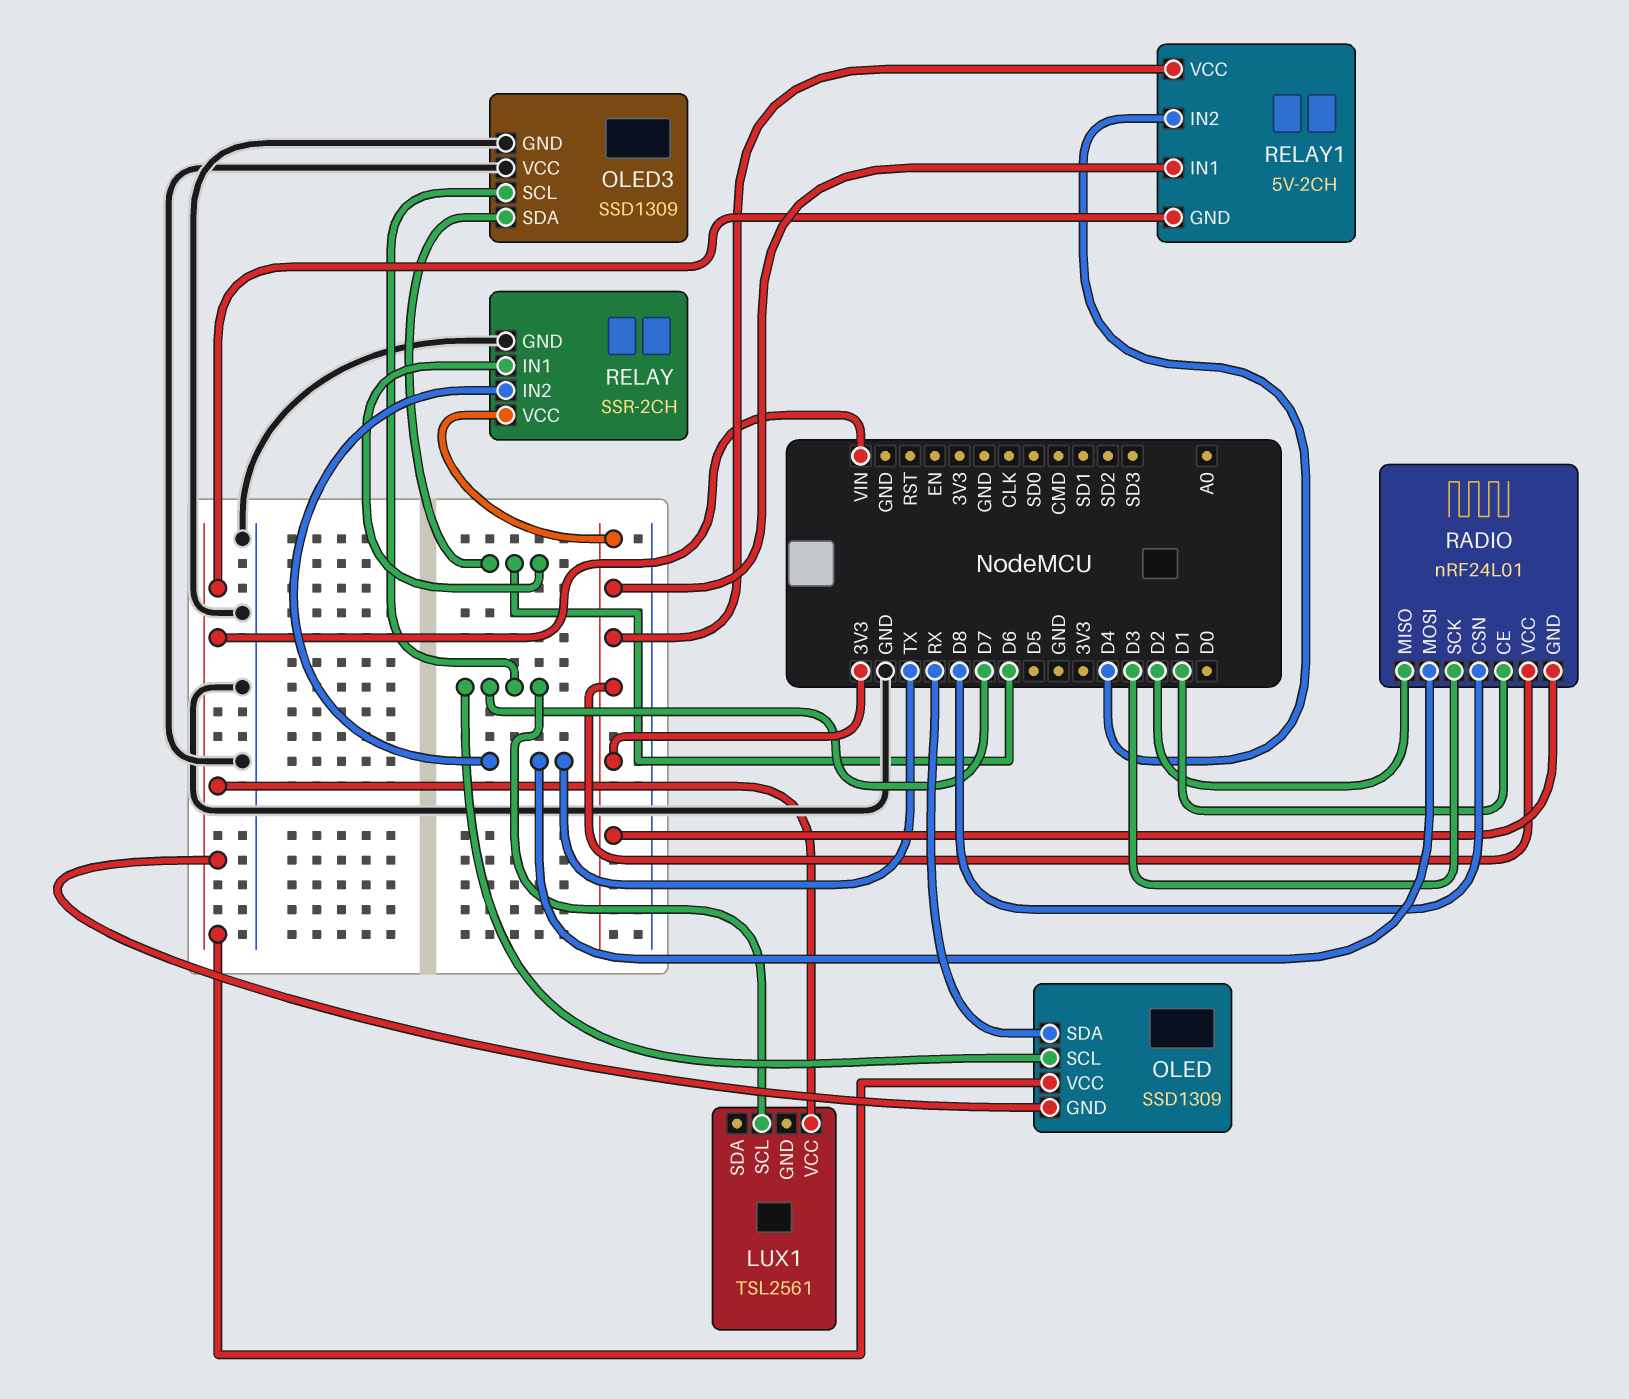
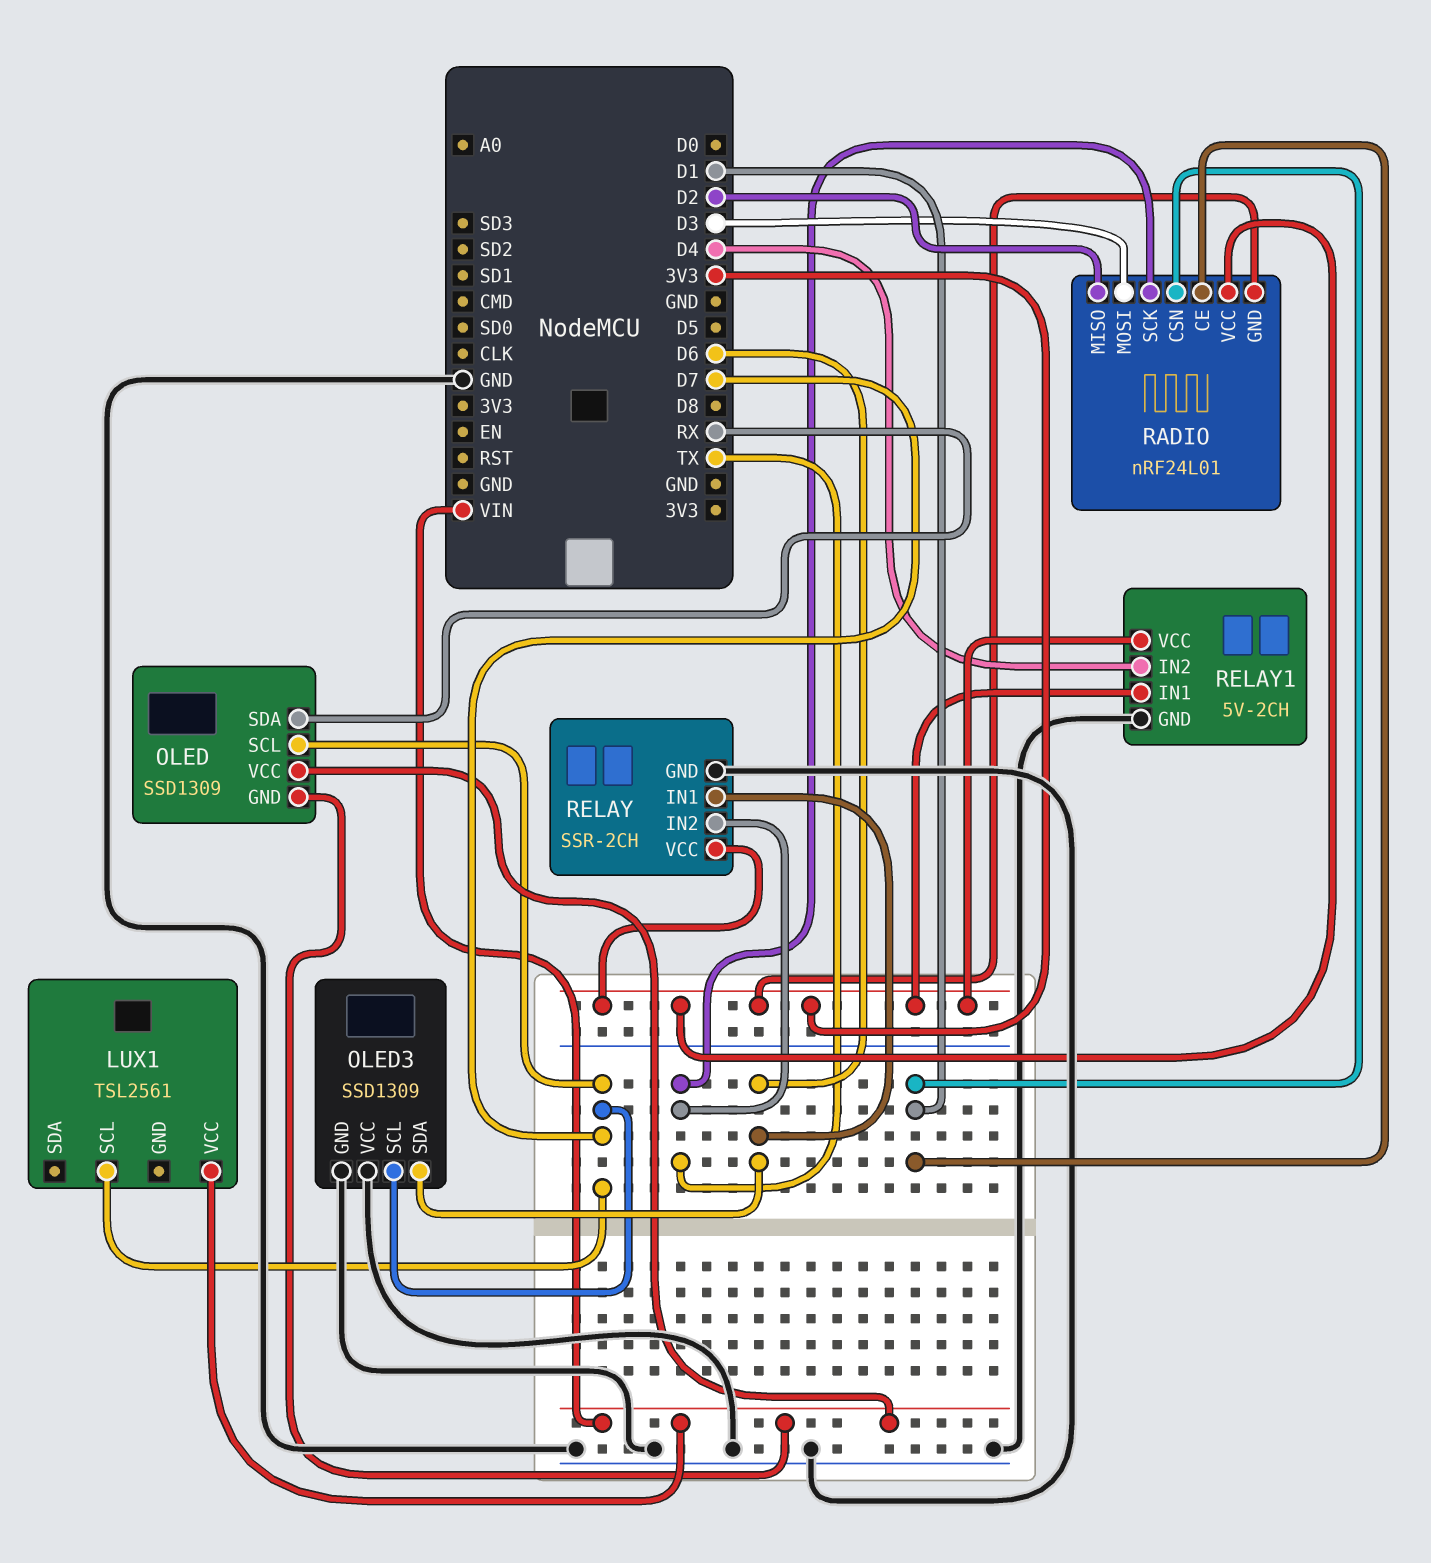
RADIO pin CSN: D8 -> D1
RADIO pin MOSI: TX -> D3
RADIO pin SCK: D3 -> TX
RELAY1 pin GND: VIN -> GND

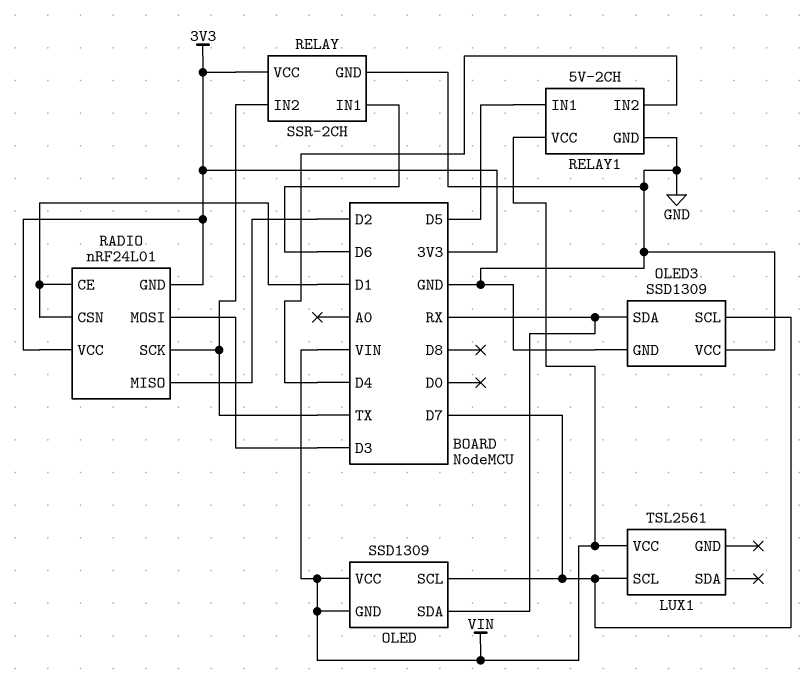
OLED3 pin SDA: D6 -> RX
RELAY1 pin IN1: 3V3 -> D5
RELAY1 pin VCC: 3V3 -> VIN

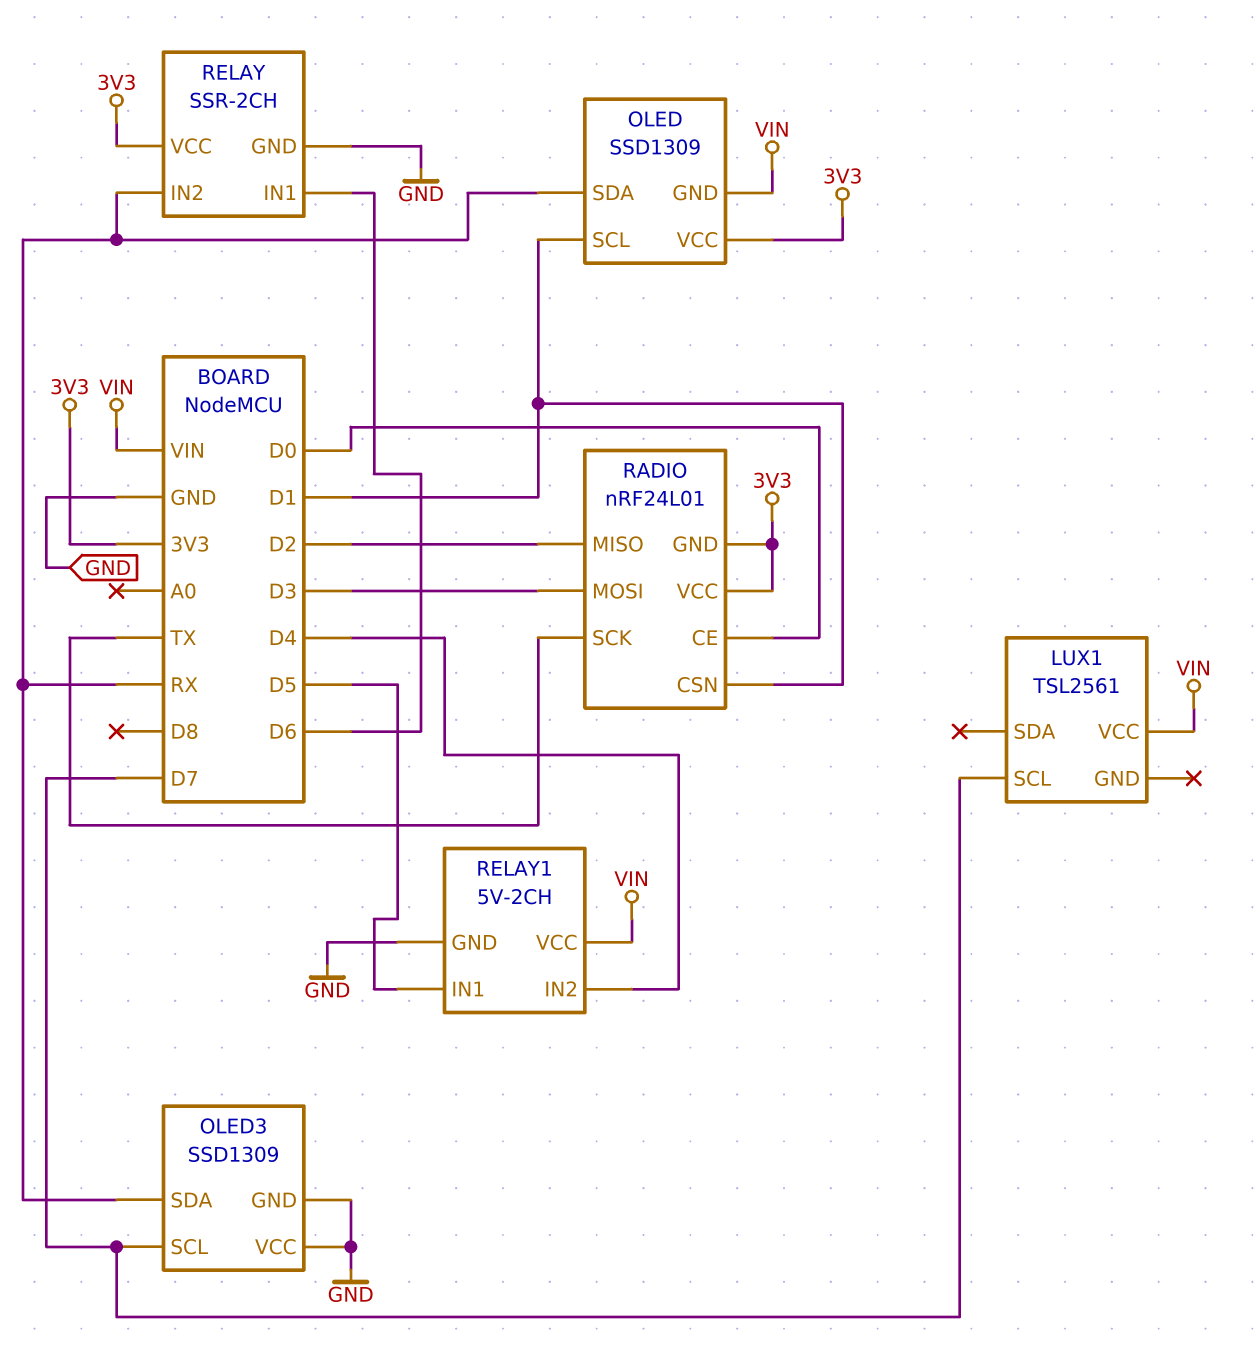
OLED pin SCL: D7 -> D1
OLED pin VCC: VIN -> 3V3
RADIO pin CE: D1 -> D0
RELAY pin IN2: TX -> RX

